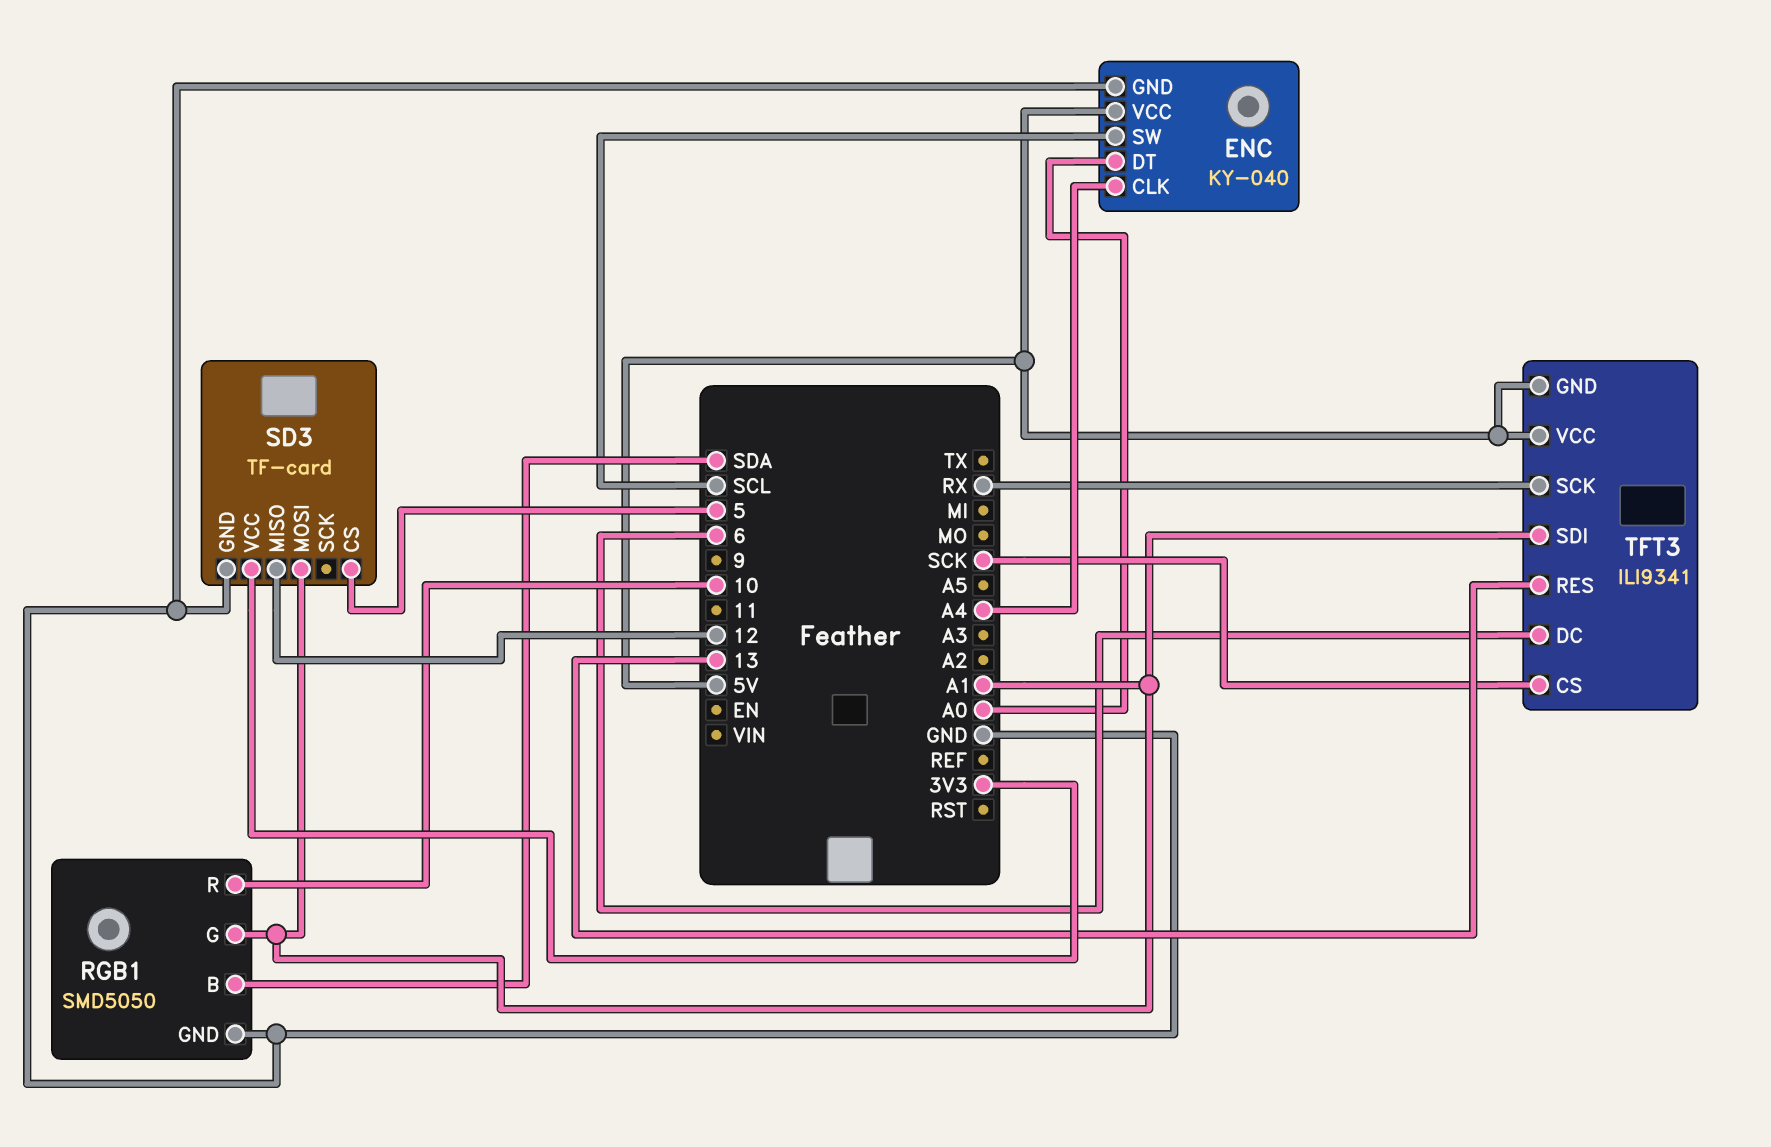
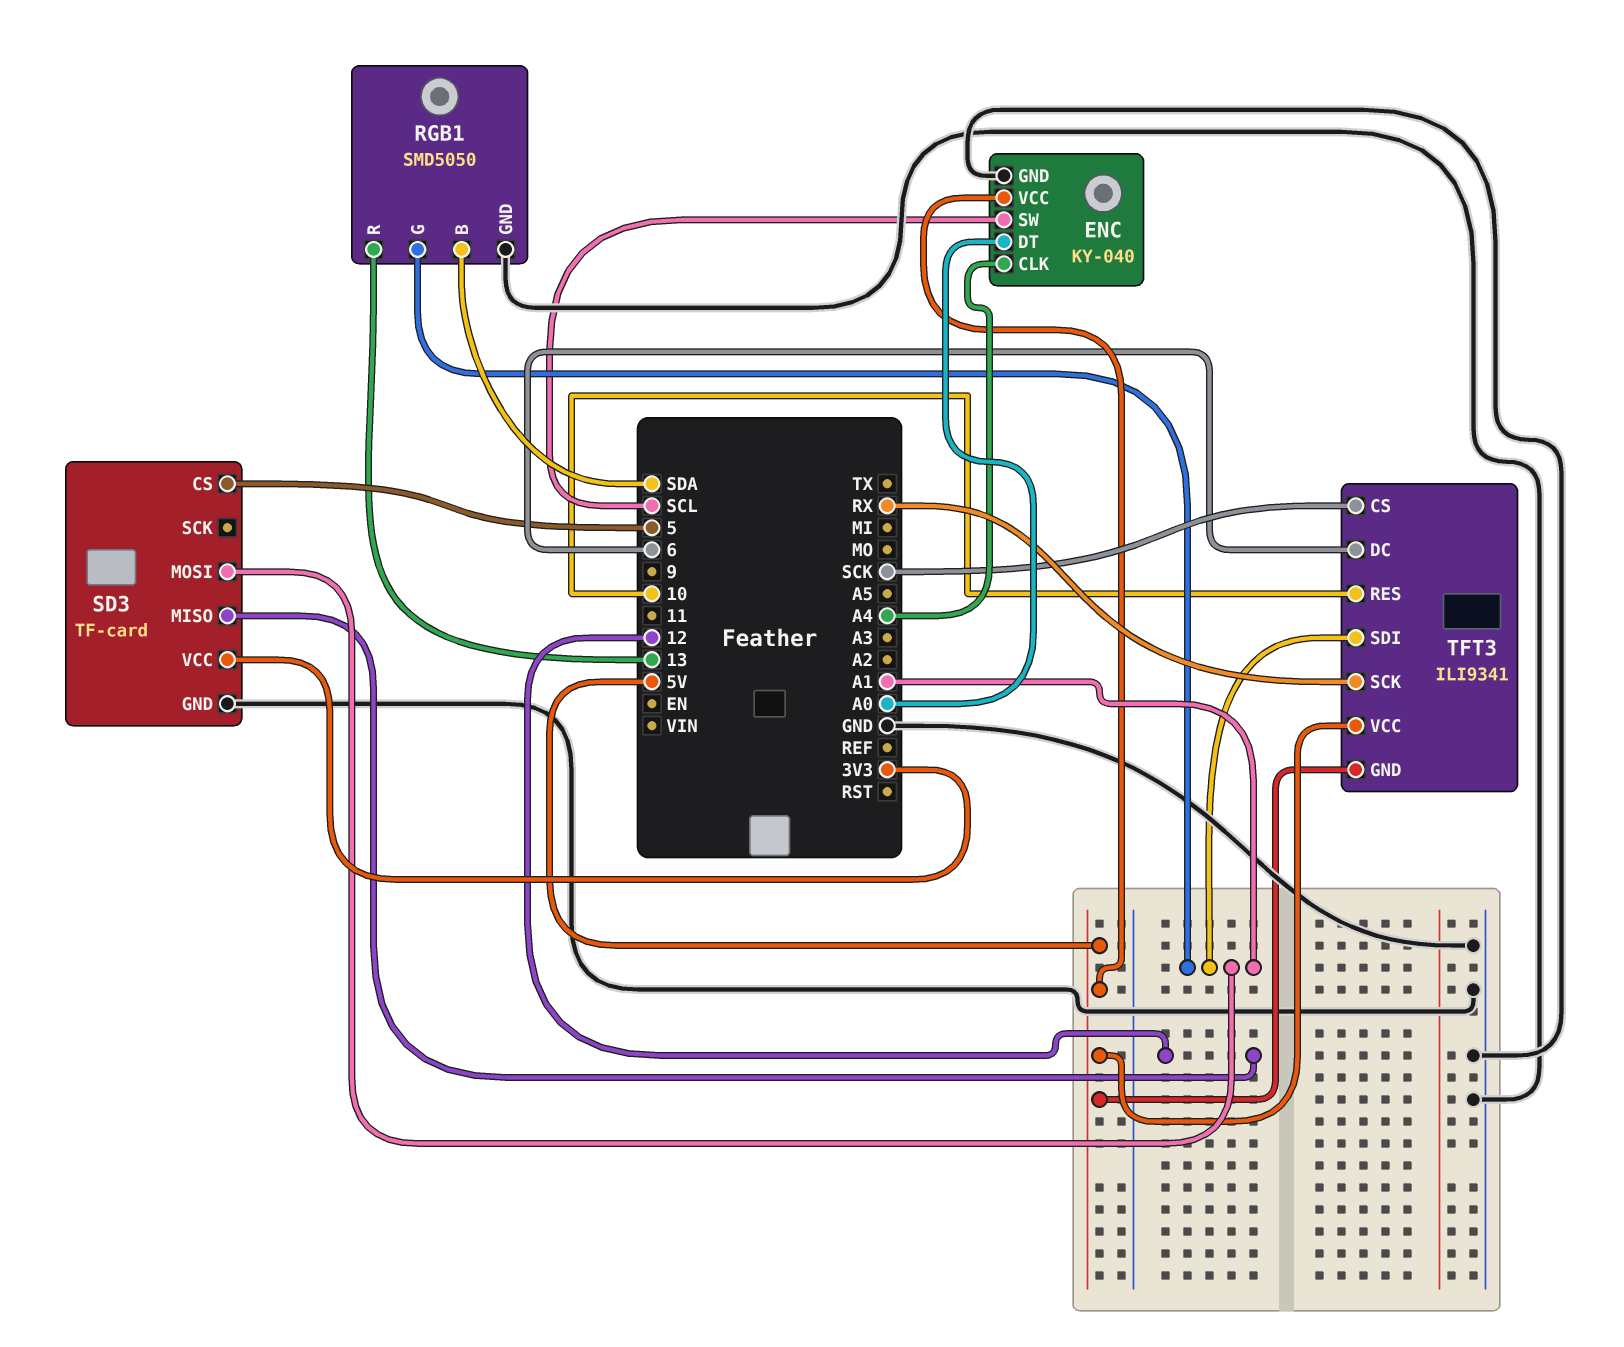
RGB1 pin R: 10 -> 13
TFT3 pin RES: 13 -> 10

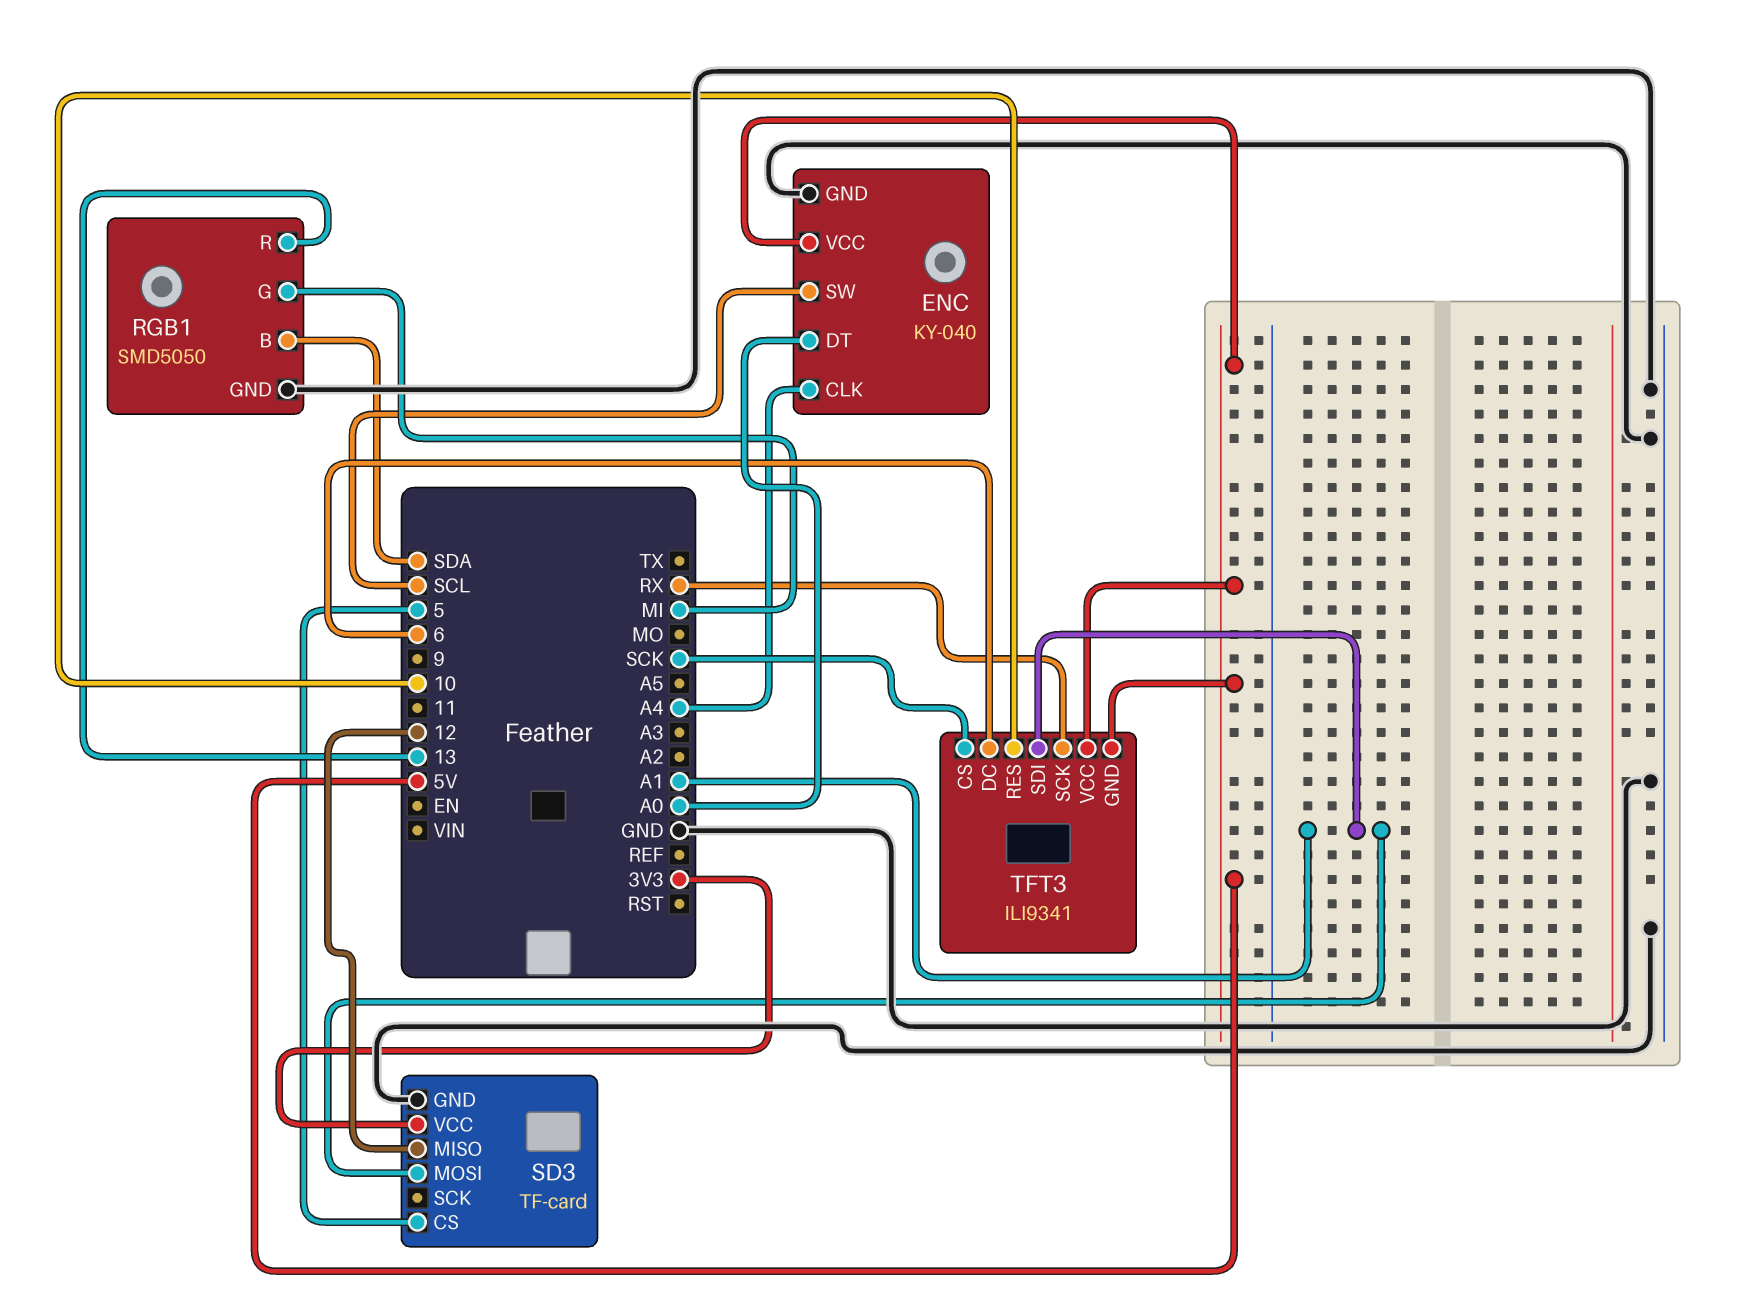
RGB1 pin G: A1 -> MI

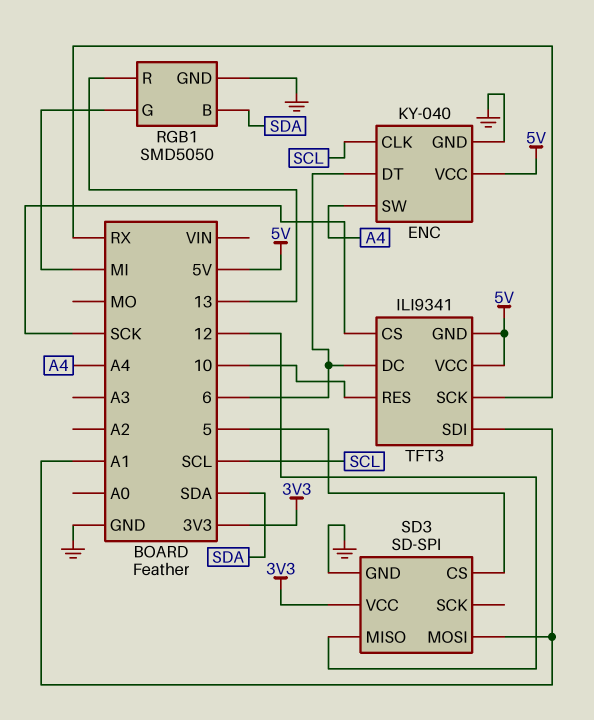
ENC pin CLK: A4 -> SCL
ENC pin DT: A0 -> 6
ENC pin SW: SCL -> A4
SD3: TF-card -> SD-SPI

